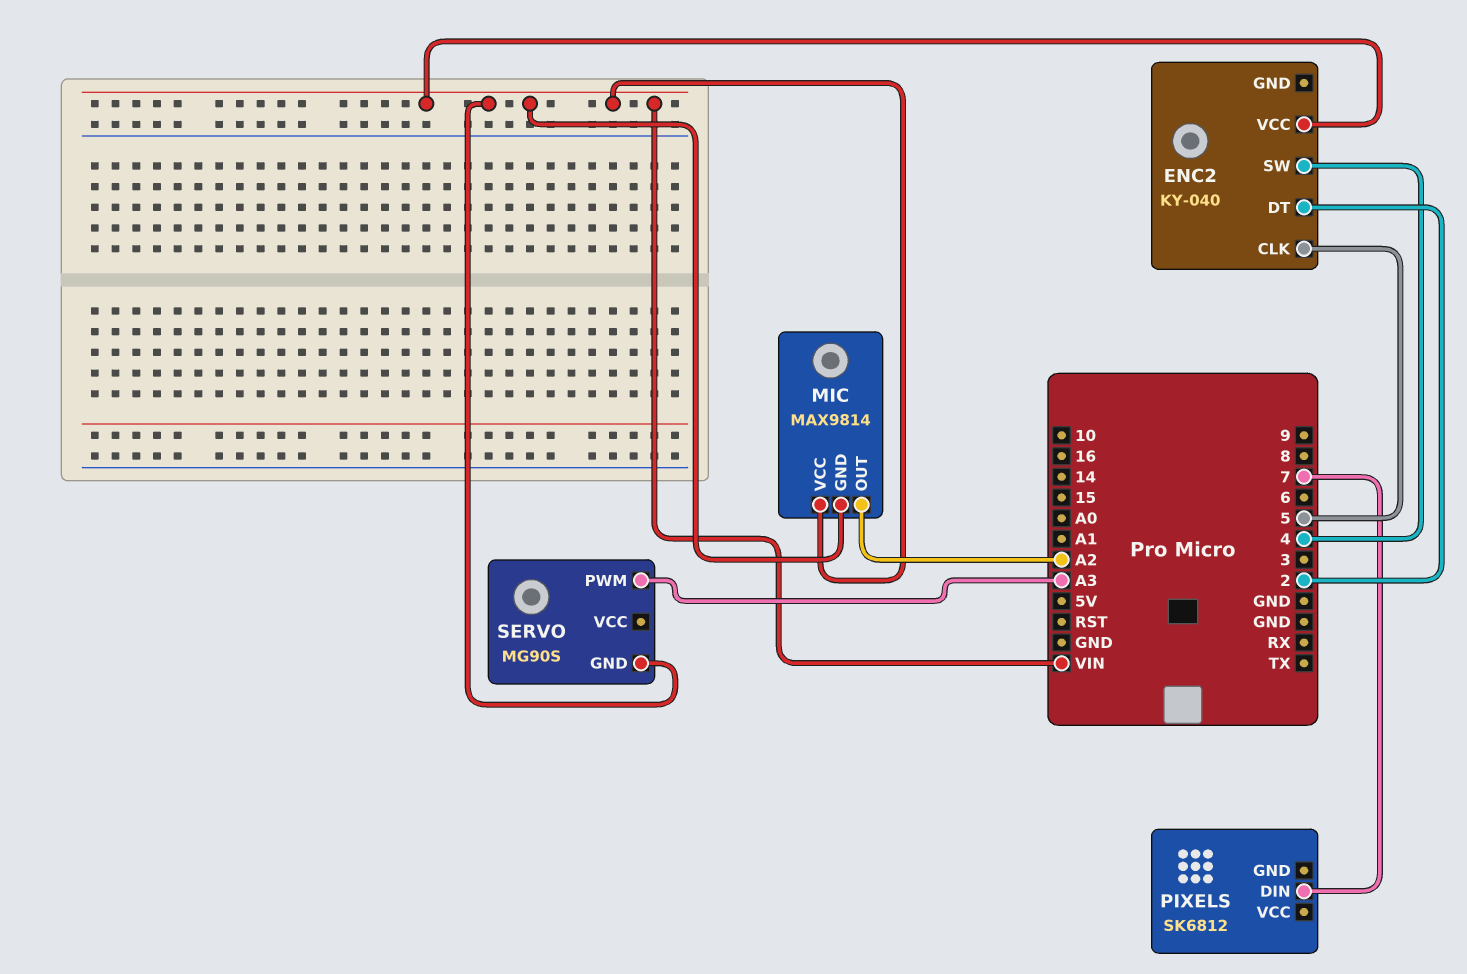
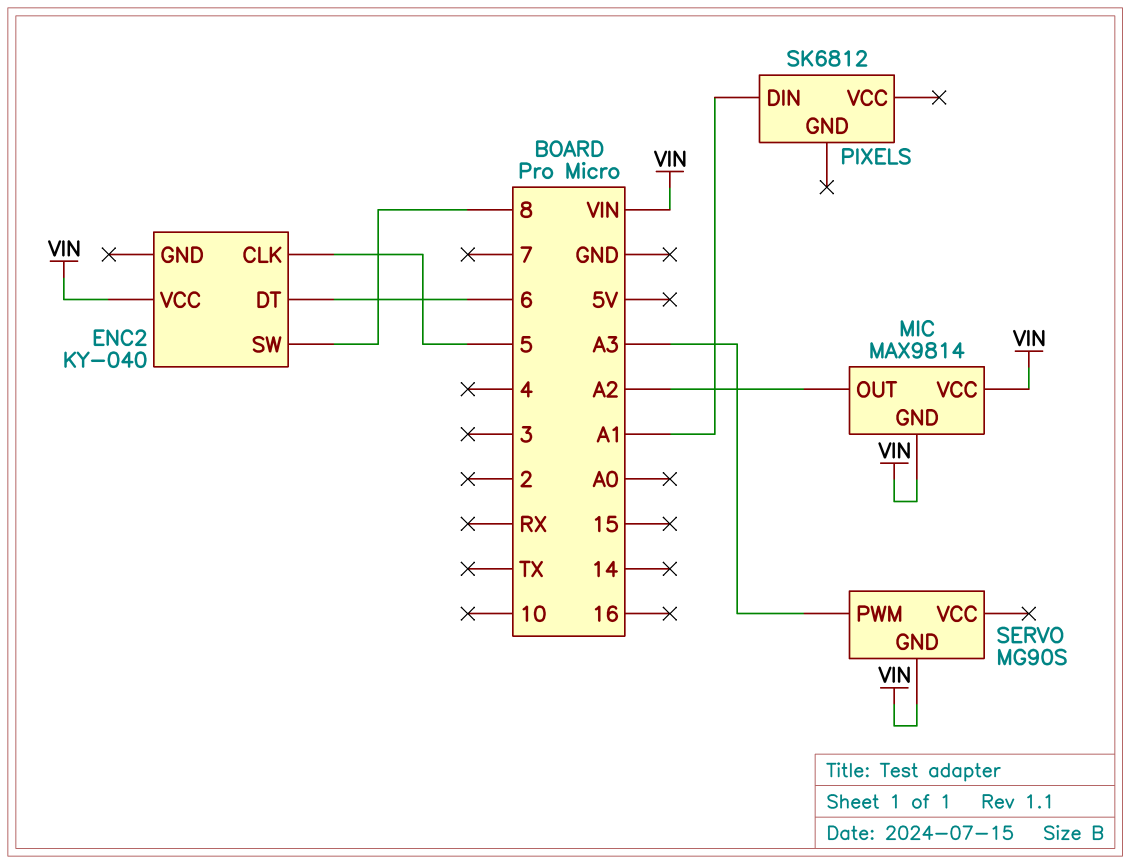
ENC2 pin DT: 2 -> 6
ENC2 pin SW: 4 -> 8
PIXELS pin DIN: 7 -> A1

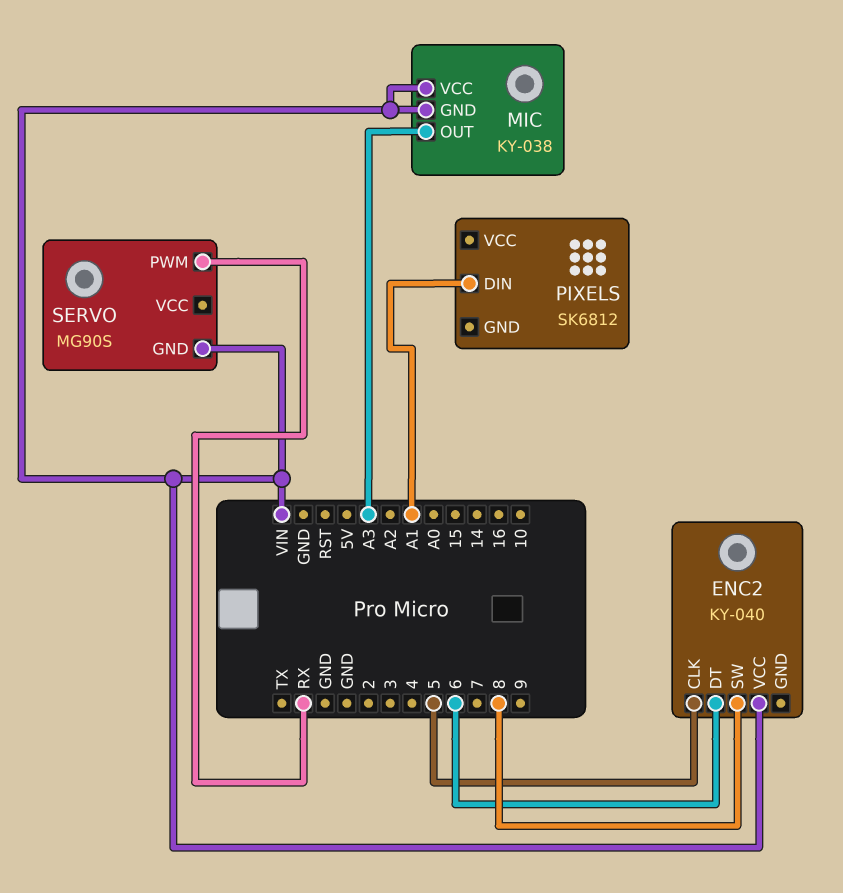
MIC: MAX9814 -> KY-038
MIC pin OUT: A2 -> A3
SERVO pin PWM: A3 -> RX

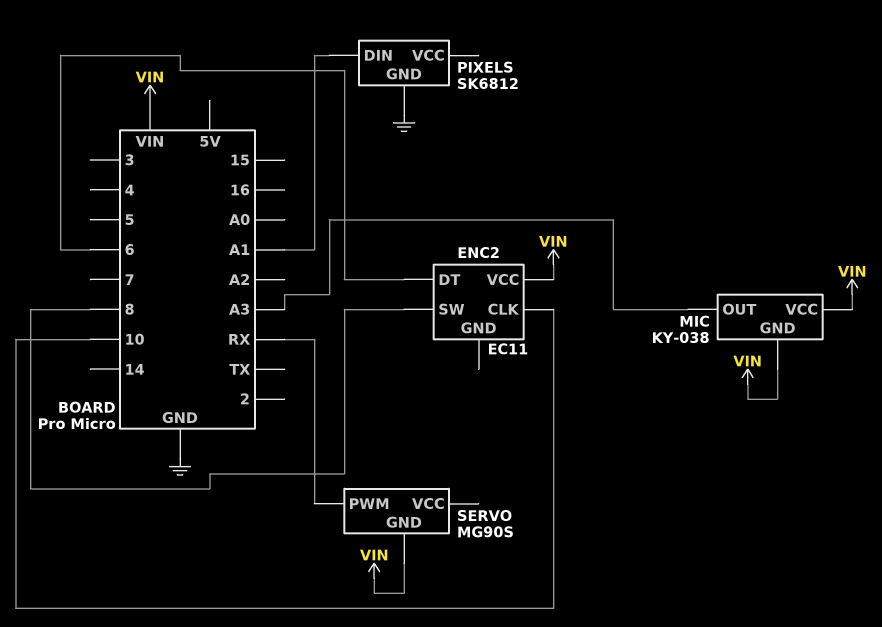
ENC2: KY-040 -> EC11
ENC2 pin CLK: 5 -> 10
PIXELS pin GND: none -> GND

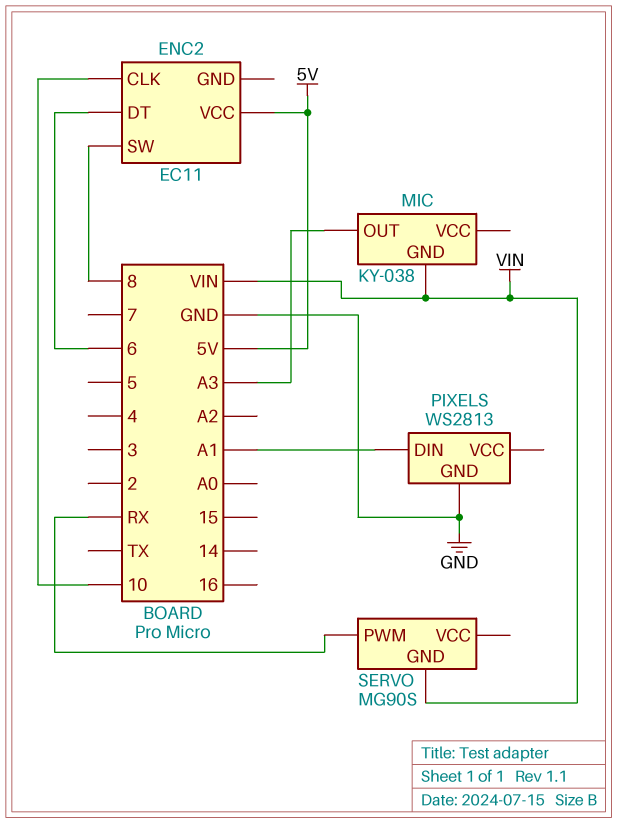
ENC2 pin VCC: VIN -> 5V
MIC pin VCC: VIN -> none
PIXELS: SK6812 -> WS2813

